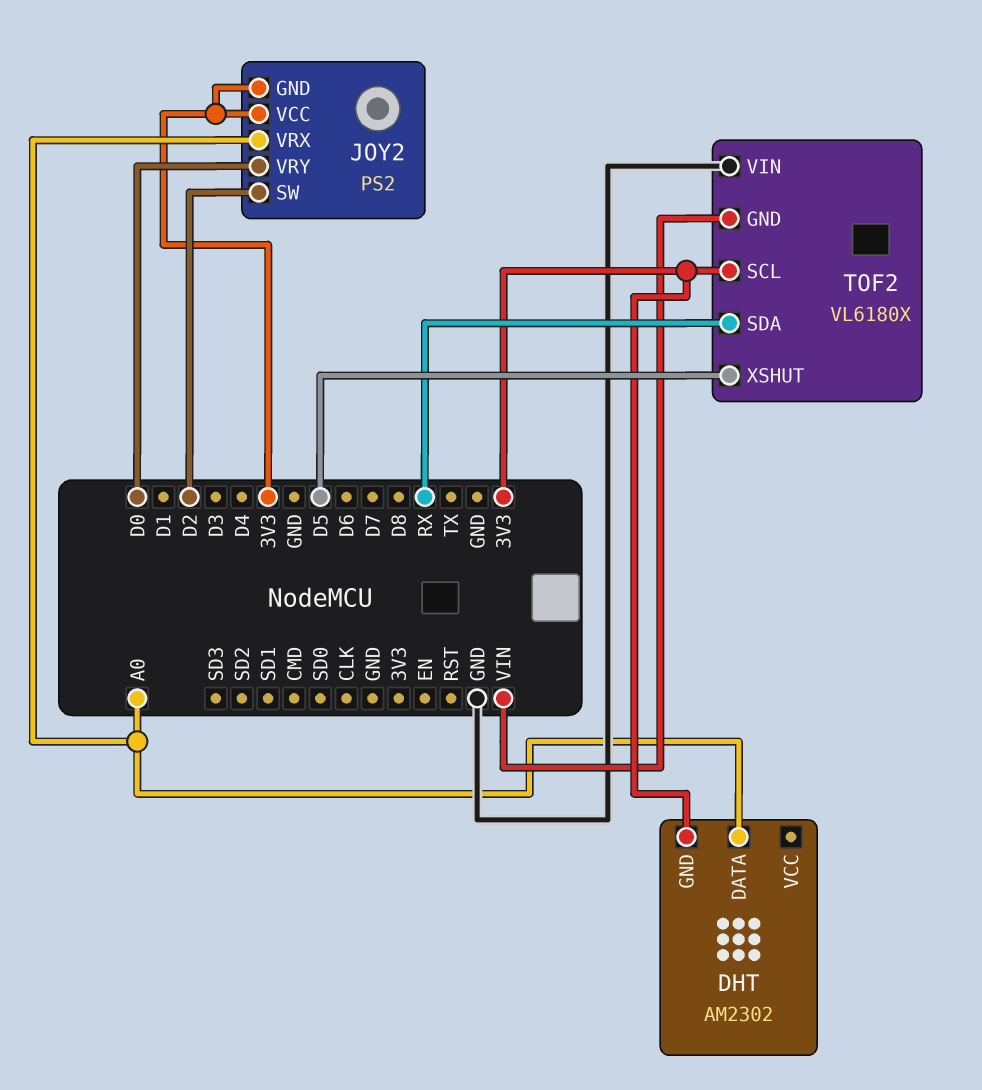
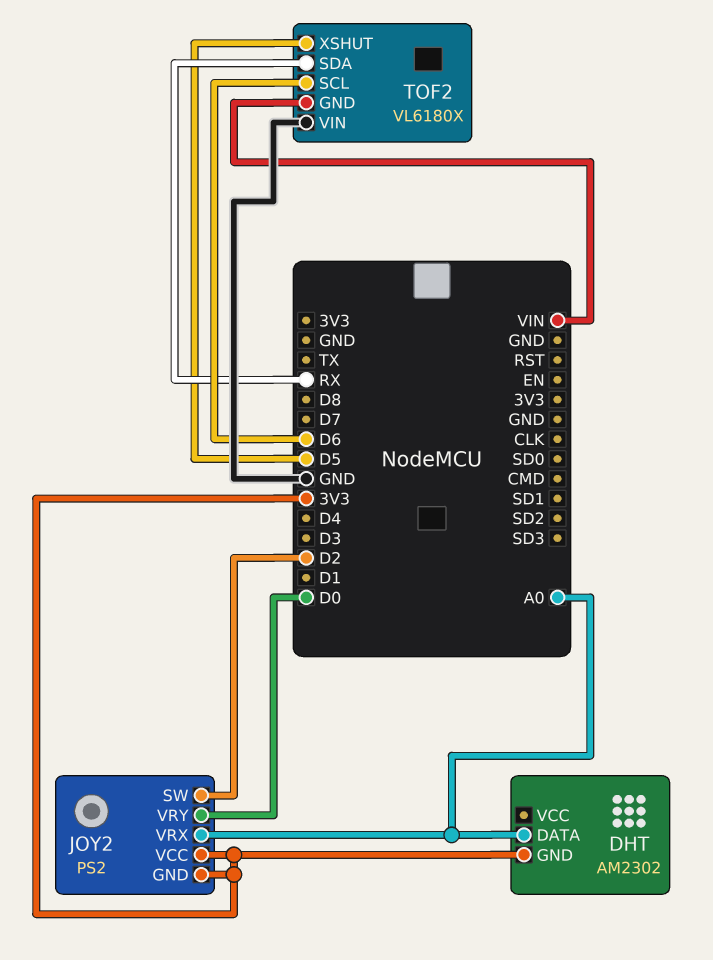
TOF2 pin SCL: 3V3 -> D6

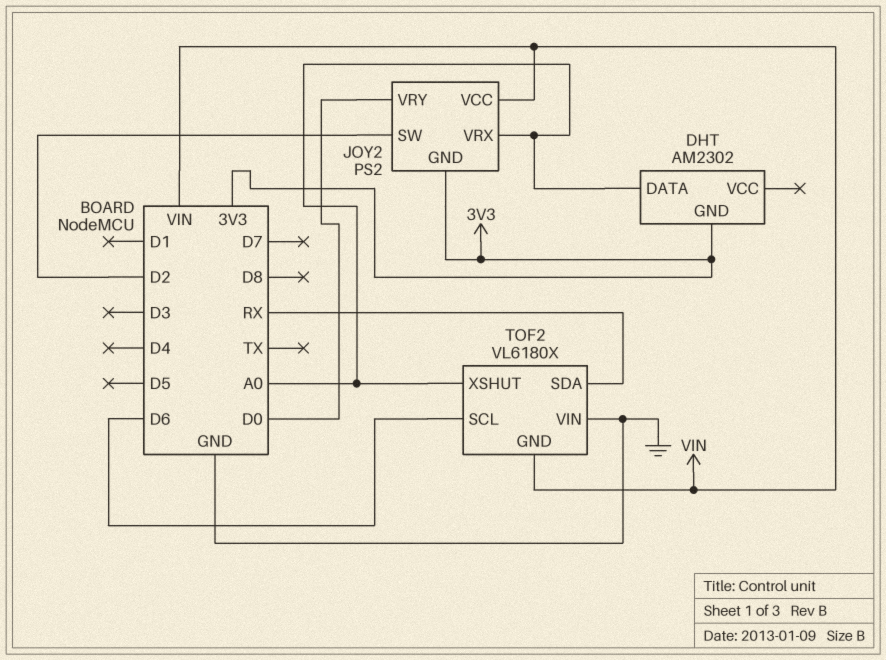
JOY2 pin VCC: 3V3 -> VIN
TOF2 pin XSHUT: D5 -> A0

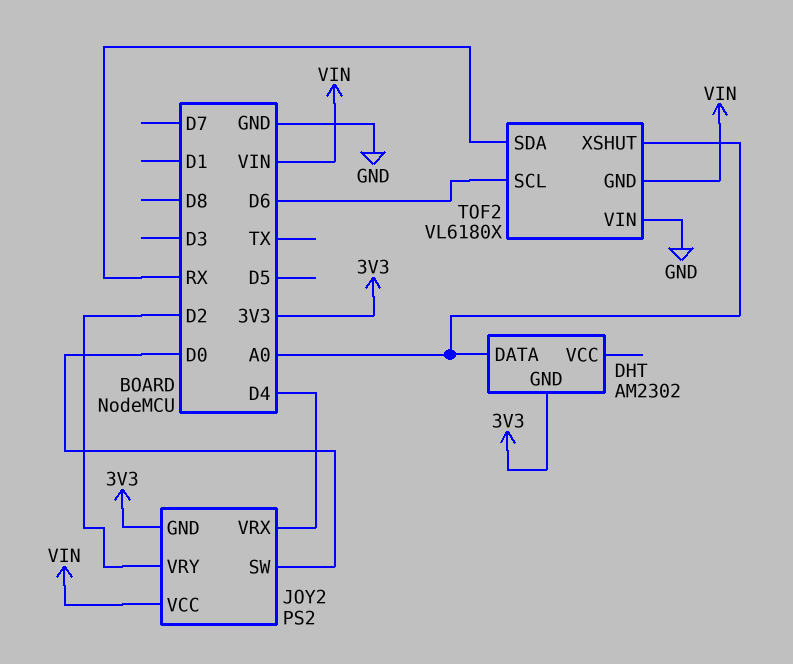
JOY2 pin SW: D2 -> D0
JOY2 pin VRX: A0 -> D4
JOY2 pin VRY: D0 -> D2

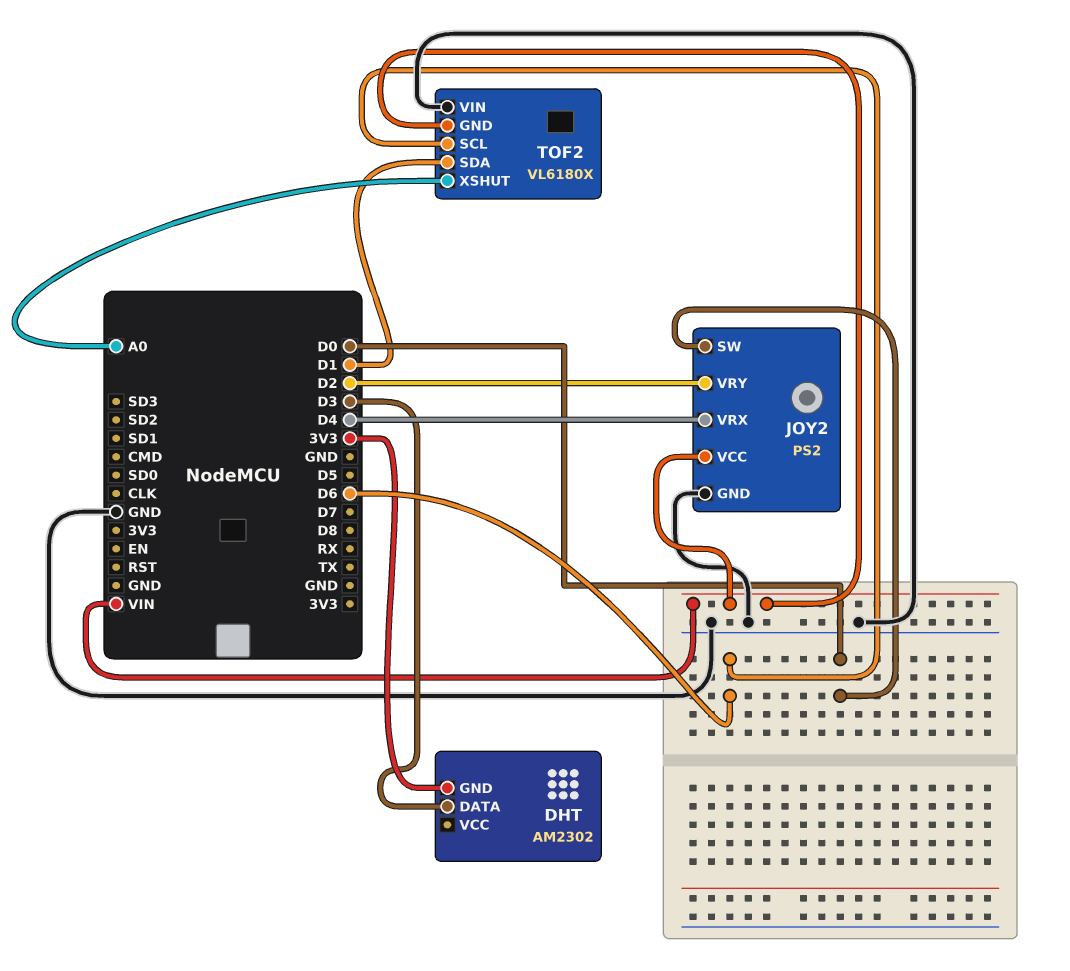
DHT pin DATA: A0 -> D3
JOY2 pin GND: 3V3 -> GND
TOF2 pin SDA: RX -> D1

